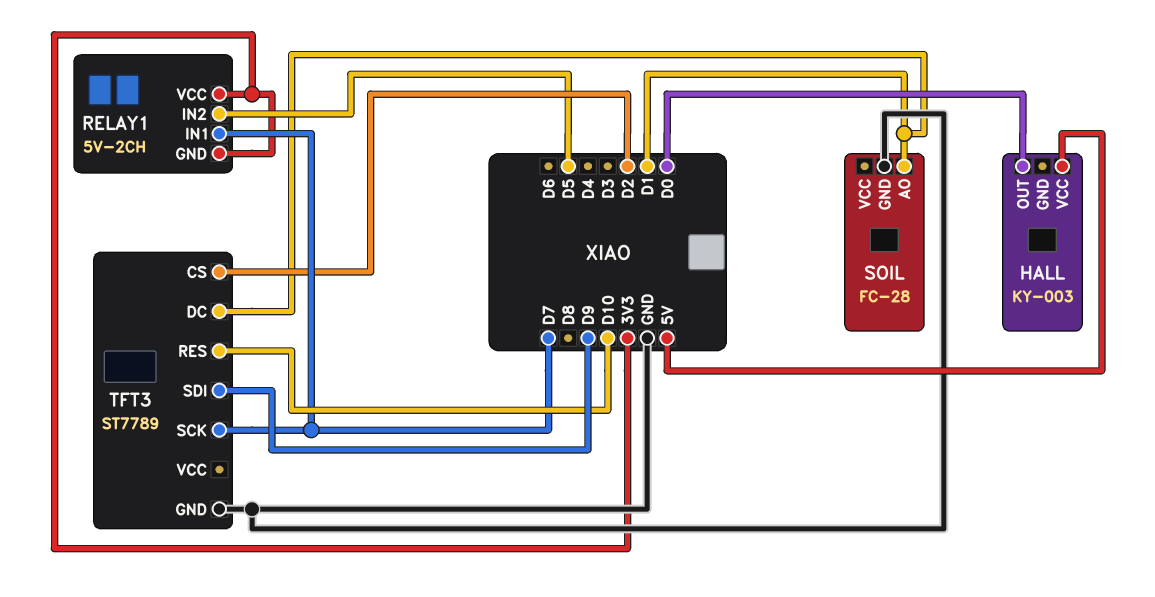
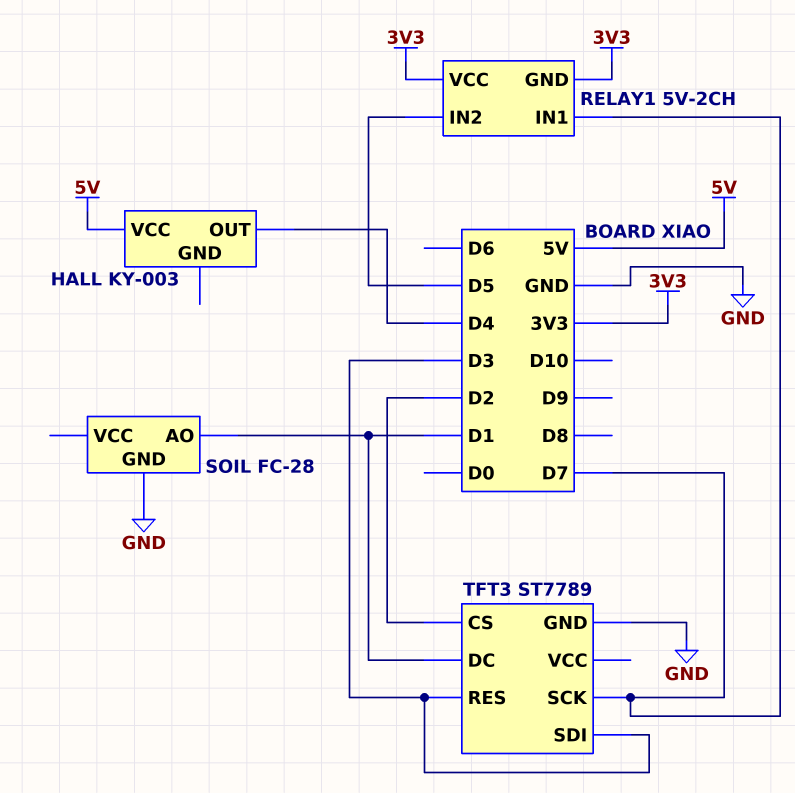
HALL pin OUT: D0 -> D4
TFT3 pin RES: D10 -> D3
TFT3 pin SDI: D9 -> D3

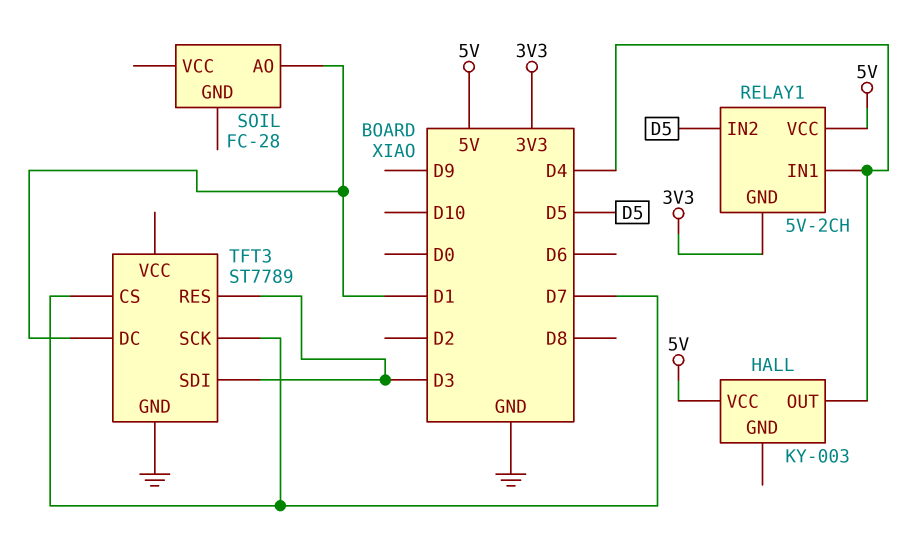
RELAY1 pin IN1: D7 -> D4
RELAY1 pin VCC: 3V3 -> 5V
SOIL pin GND: GND -> none
TFT3 pin CS: D2 -> D7

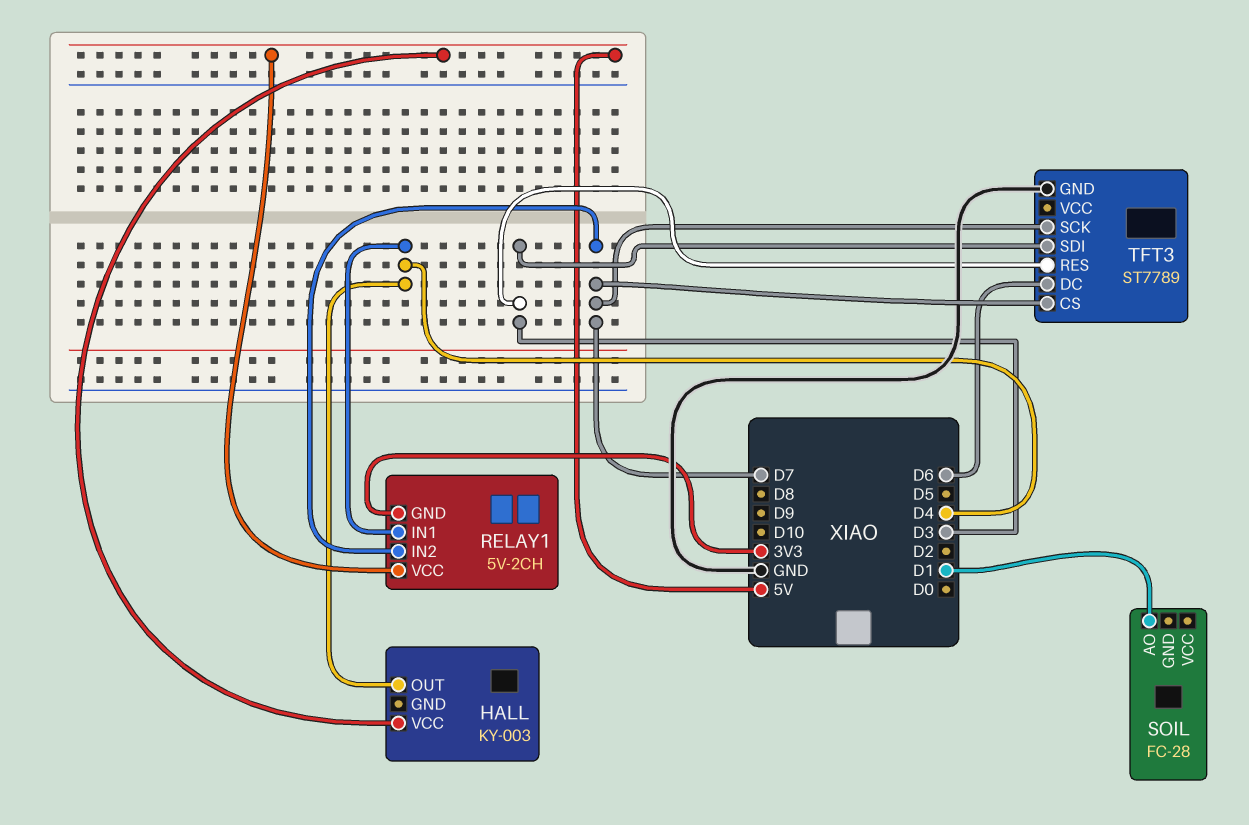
RELAY1 pin IN2: D5 -> D7
TFT3 pin DC: D1 -> D6

